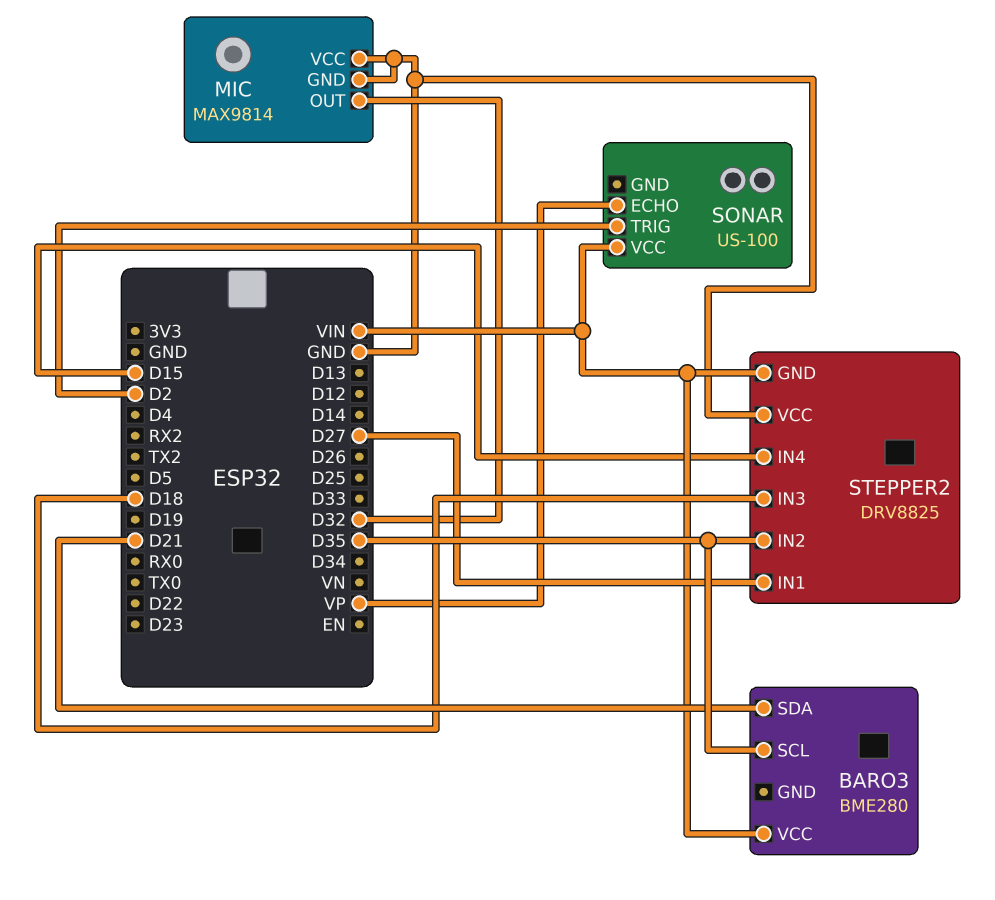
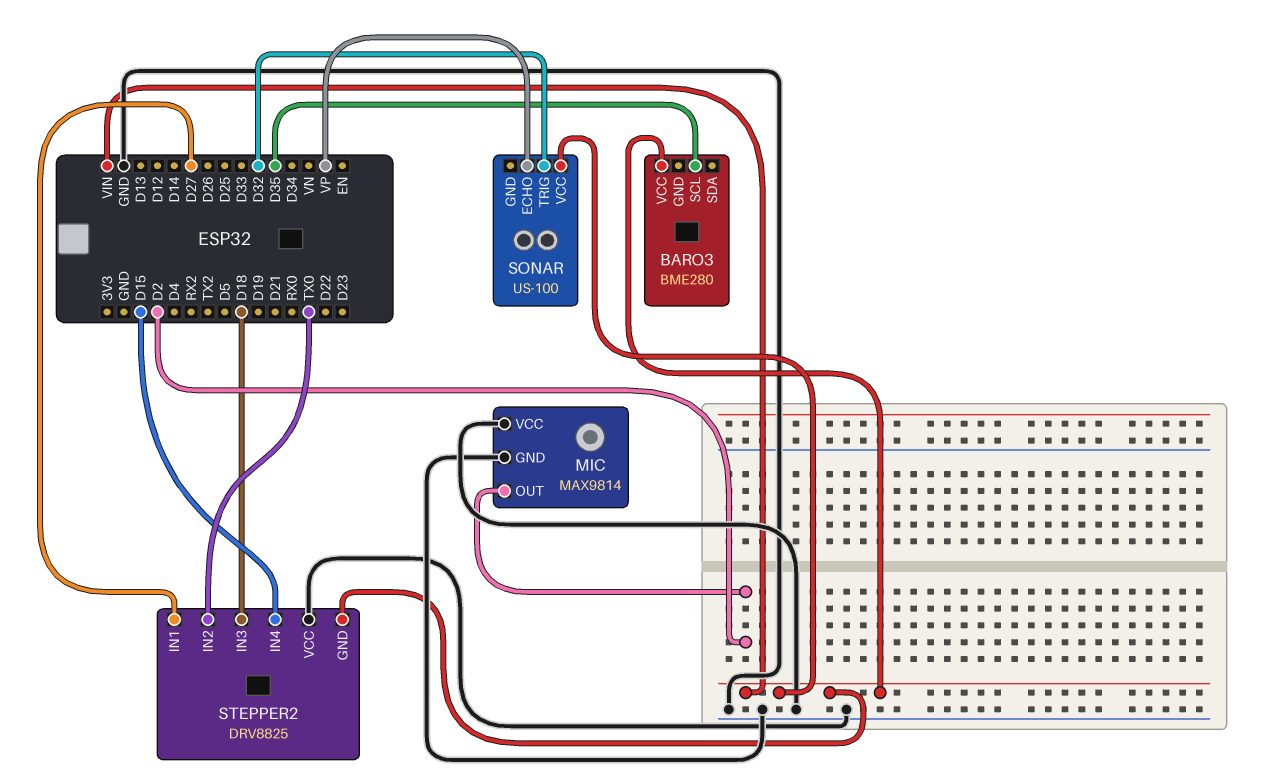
BARO3 pin SDA: D21 -> none
MIC pin OUT: D32 -> D2
SONAR pin TRIG: D2 -> D32
STEPPER2 pin IN2: D35 -> TX0

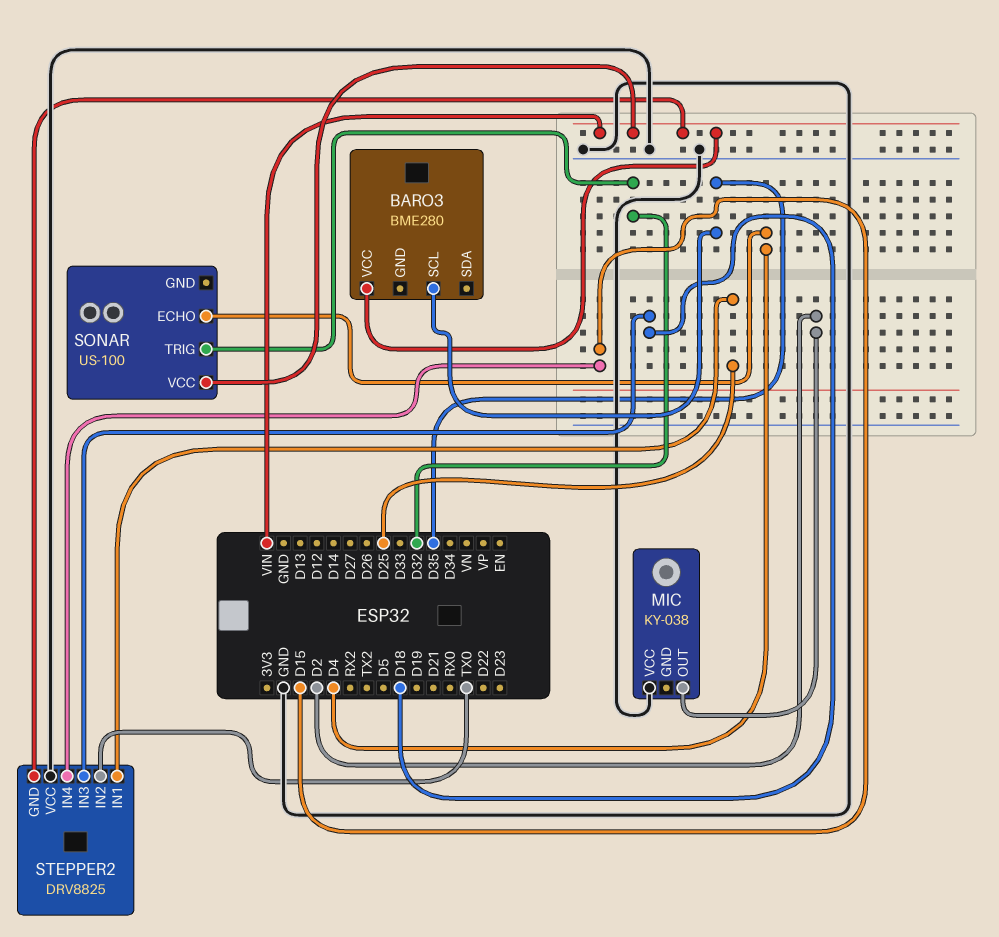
MIC: MAX9814 -> KY-038
MIC pin GND: GND -> none
SONAR pin ECHO: VP -> D4
STEPPER2 pin IN1: D27 -> D25

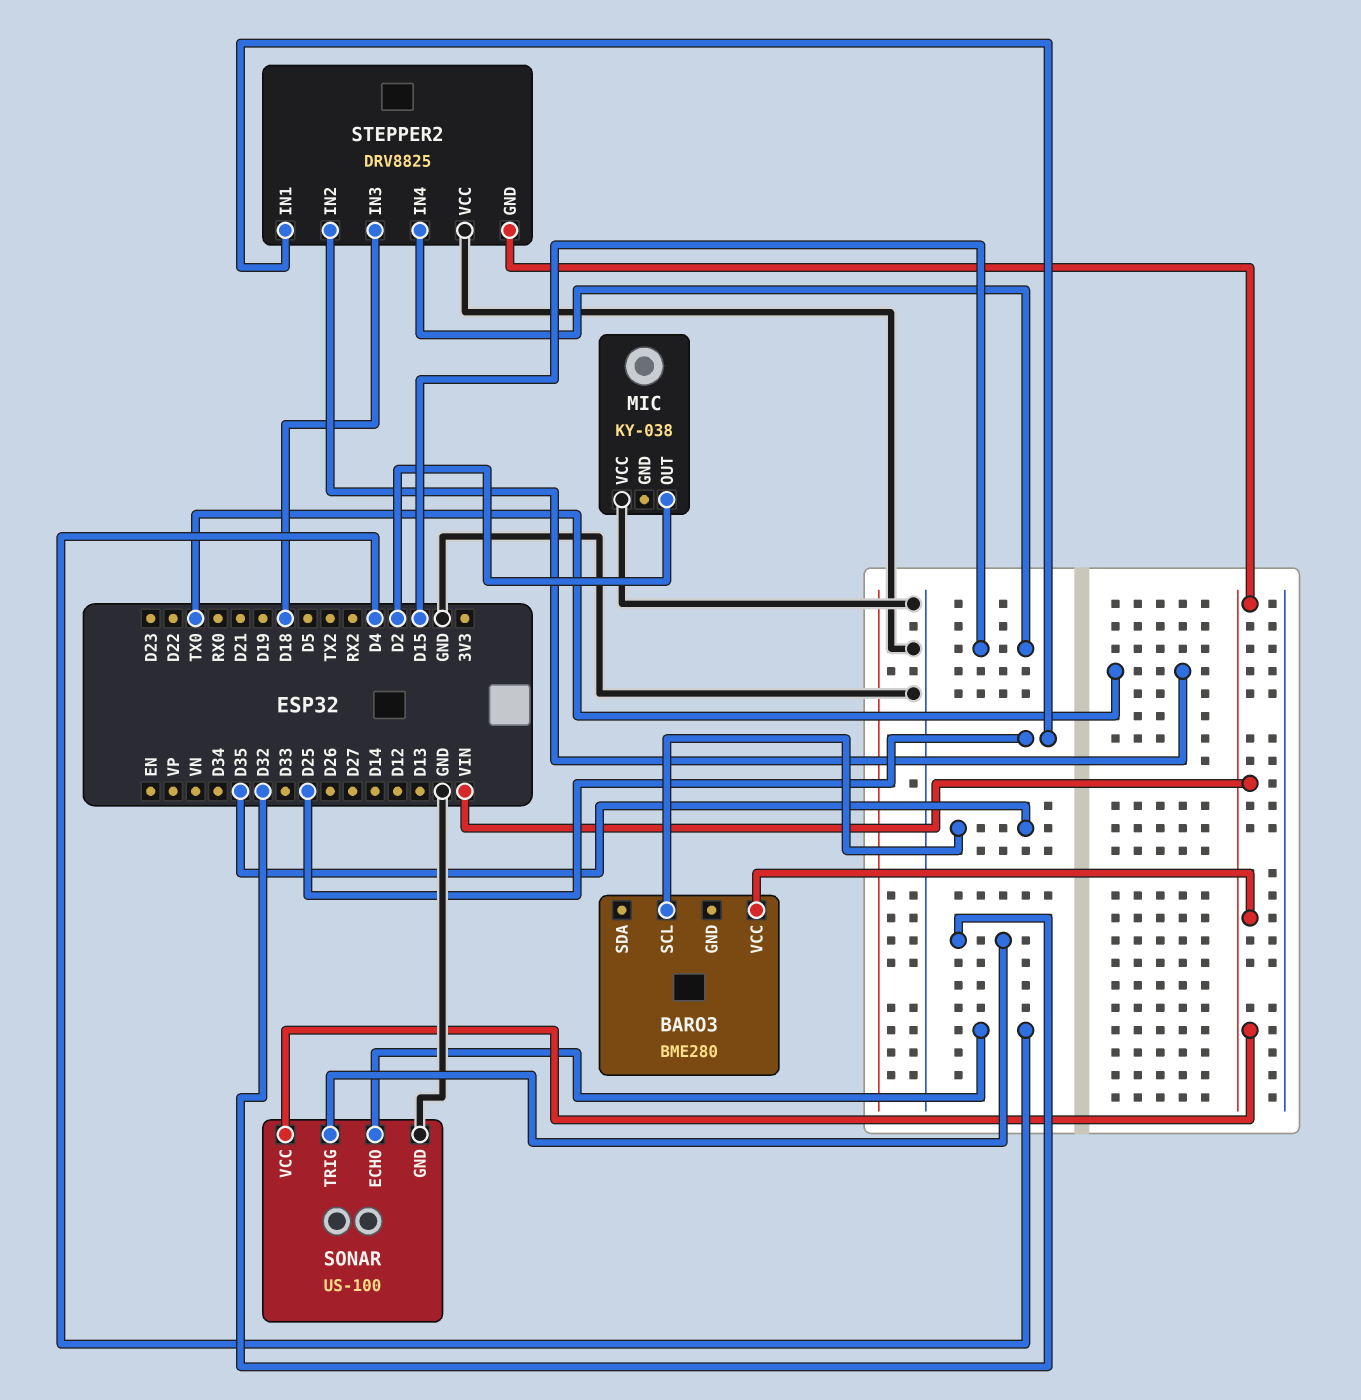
SONAR pin GND: none -> GND

